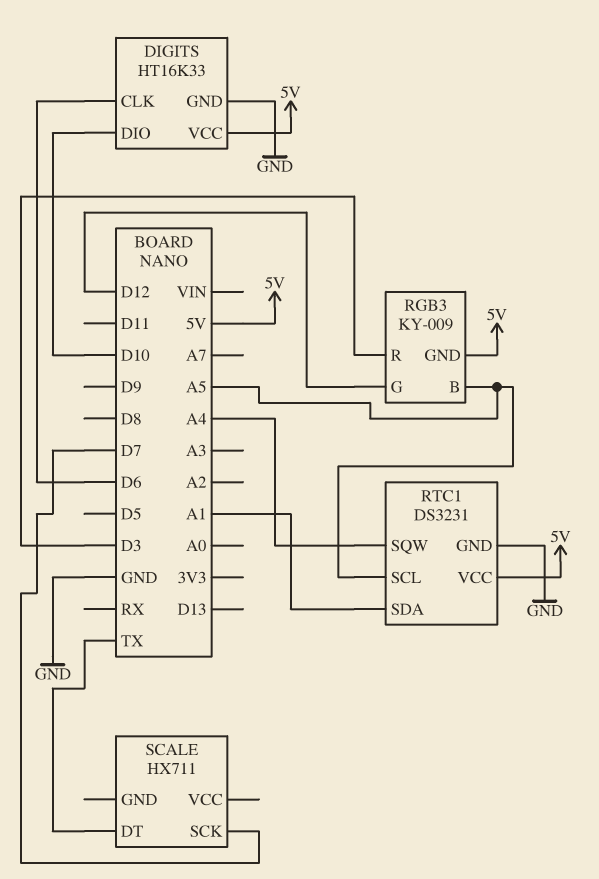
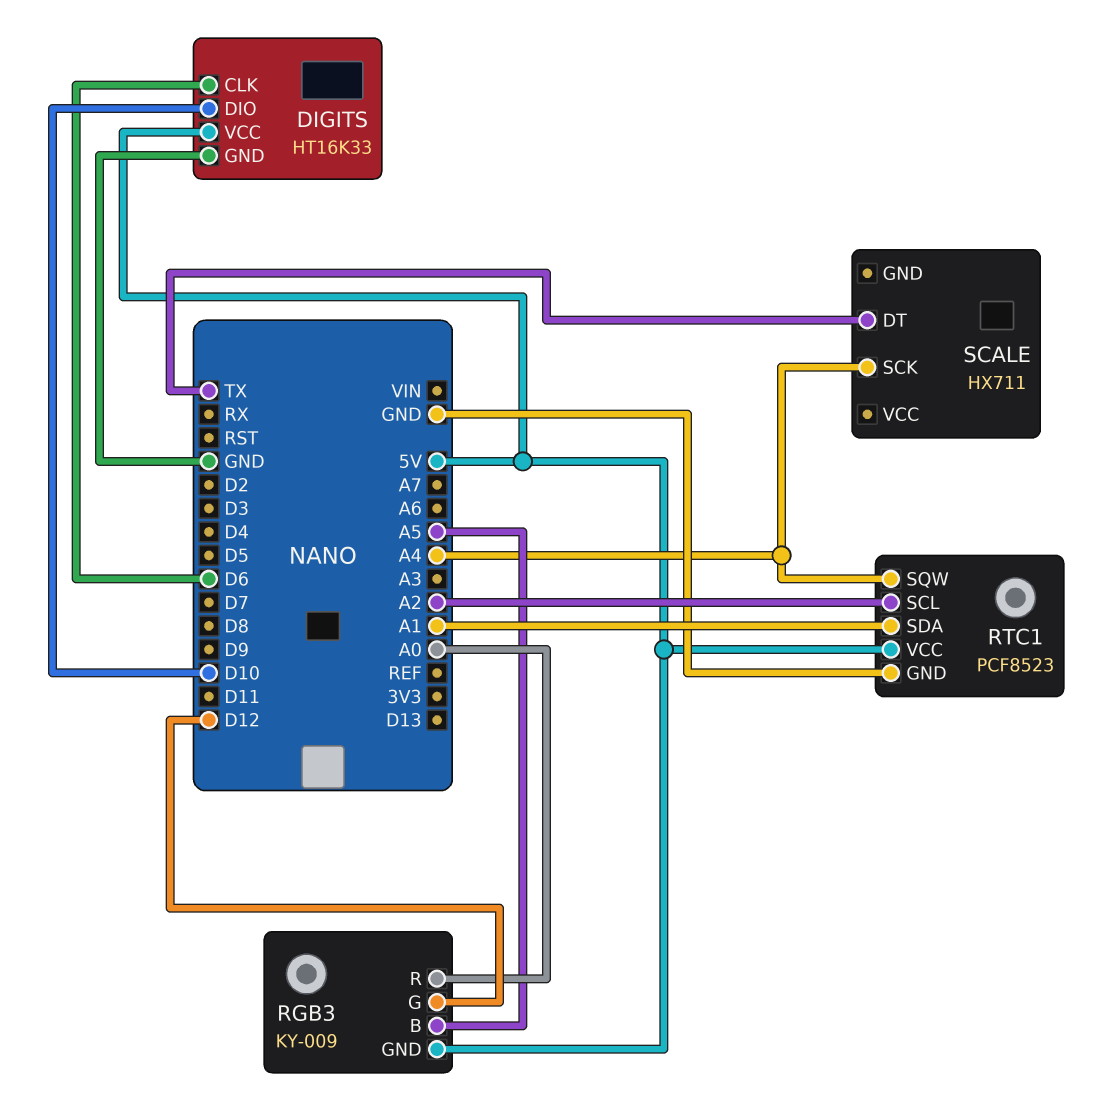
RGB3 pin R: D3 -> A0
RTC1: DS3231 -> PCF8523
RTC1 pin SCL: A5 -> A2
SCALE pin SCK: D7 -> A4

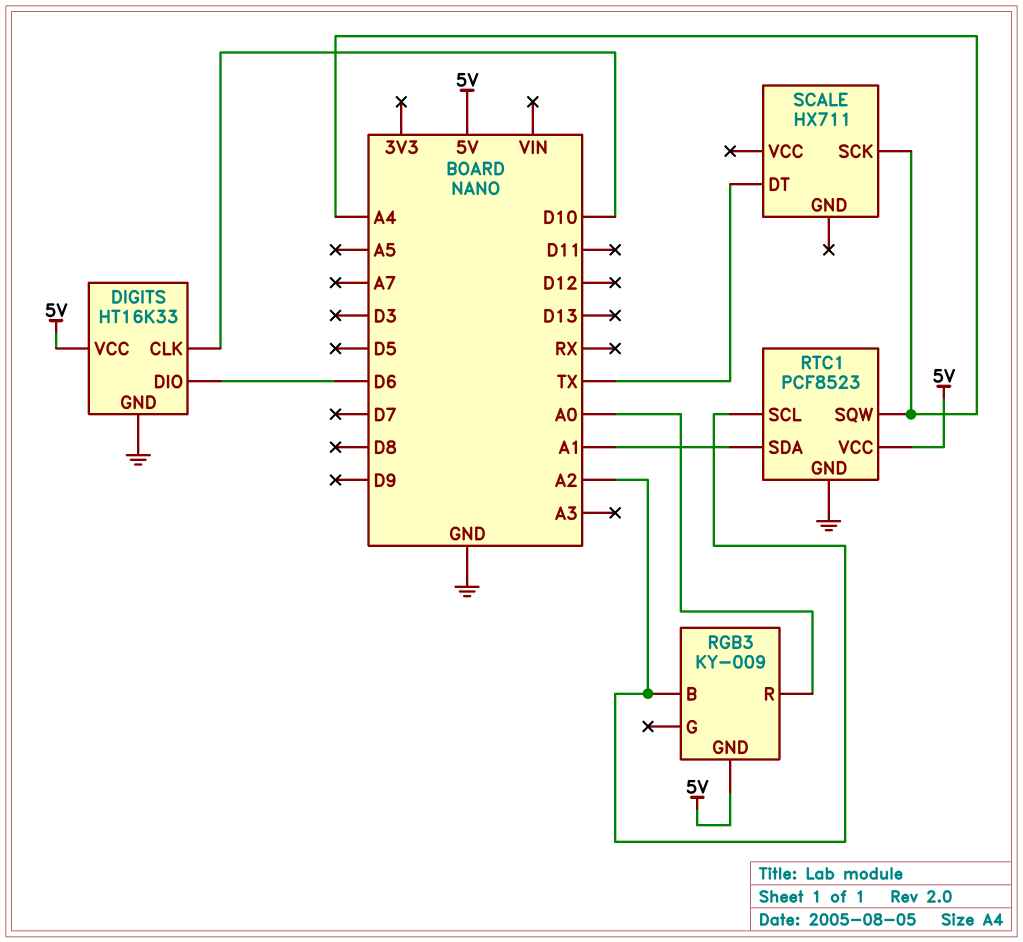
DIGITS pin CLK: D6 -> D10
DIGITS pin DIO: D10 -> D6
RGB3 pin B: A5 -> A2
RGB3 pin G: D12 -> none

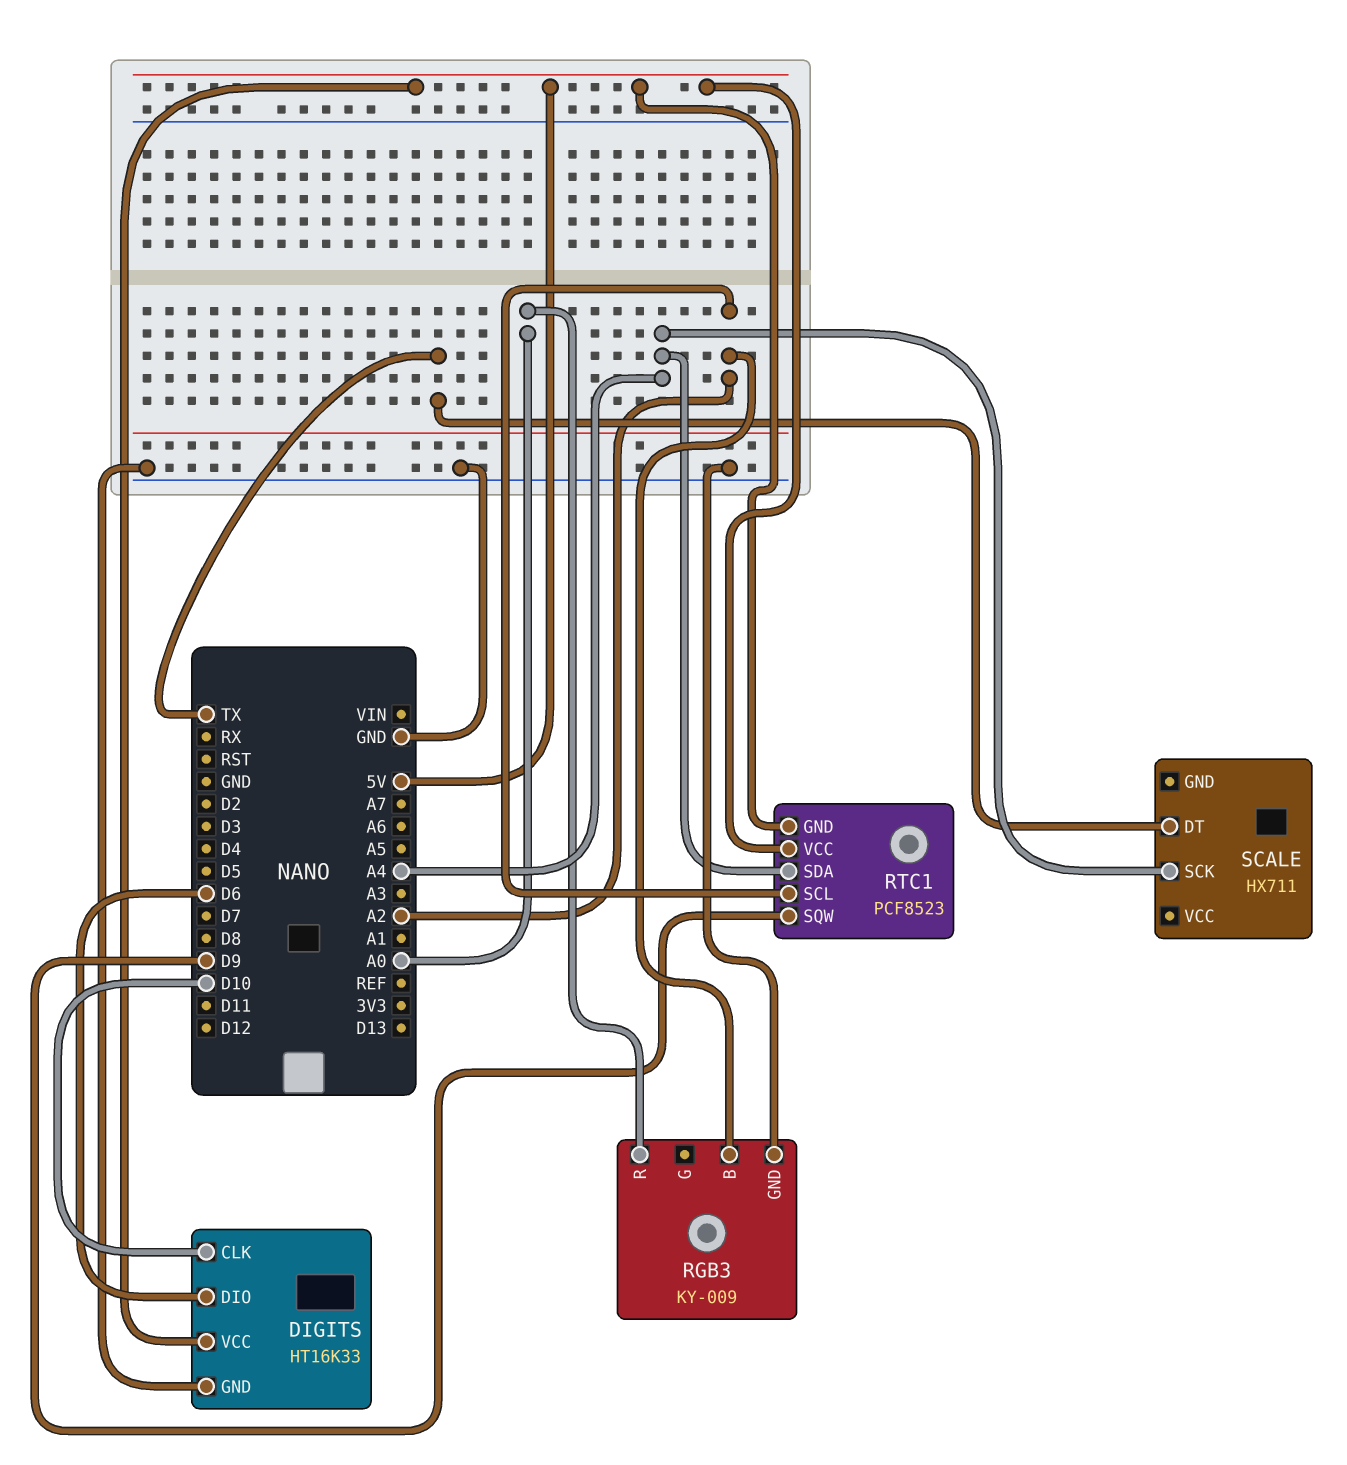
RGB3 pin GND: 5V -> GND
RTC1 pin GND: GND -> 5V
RTC1 pin SDA: A1 -> A4
RTC1 pin SQW: A4 -> D9

